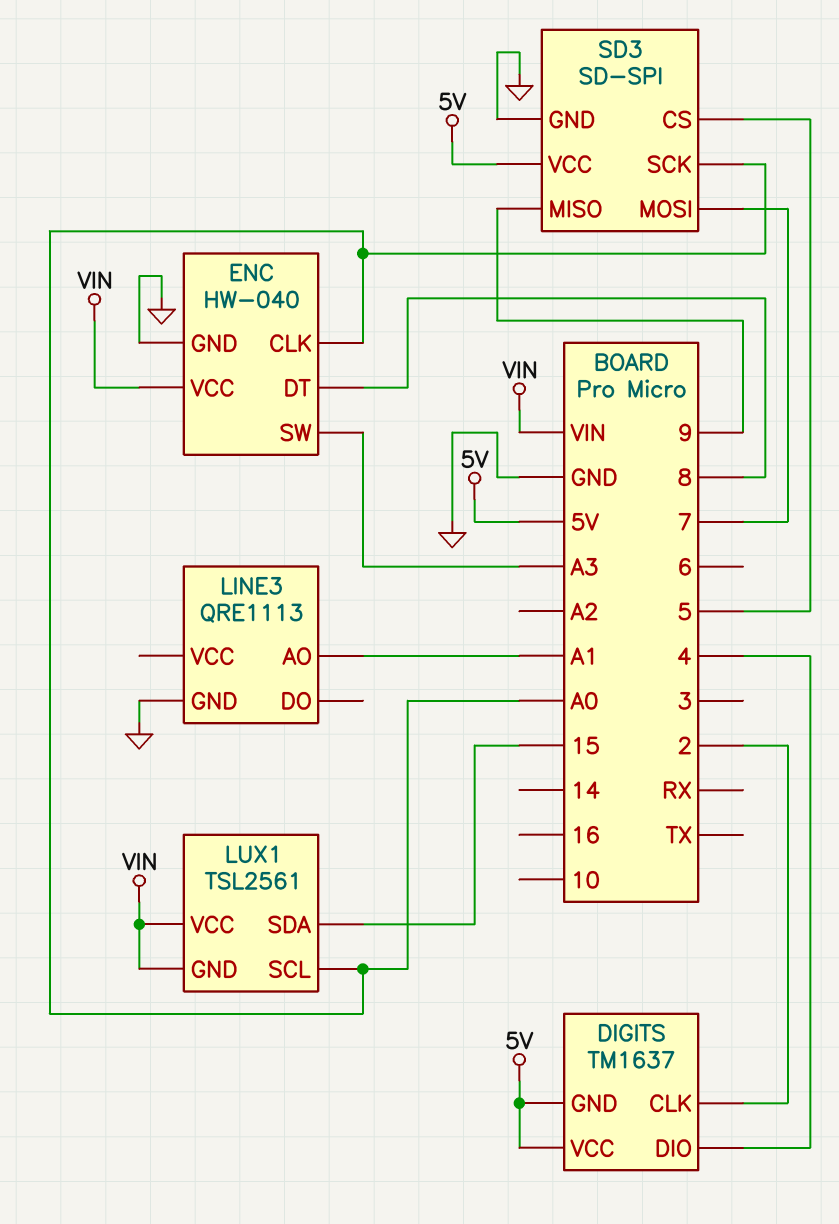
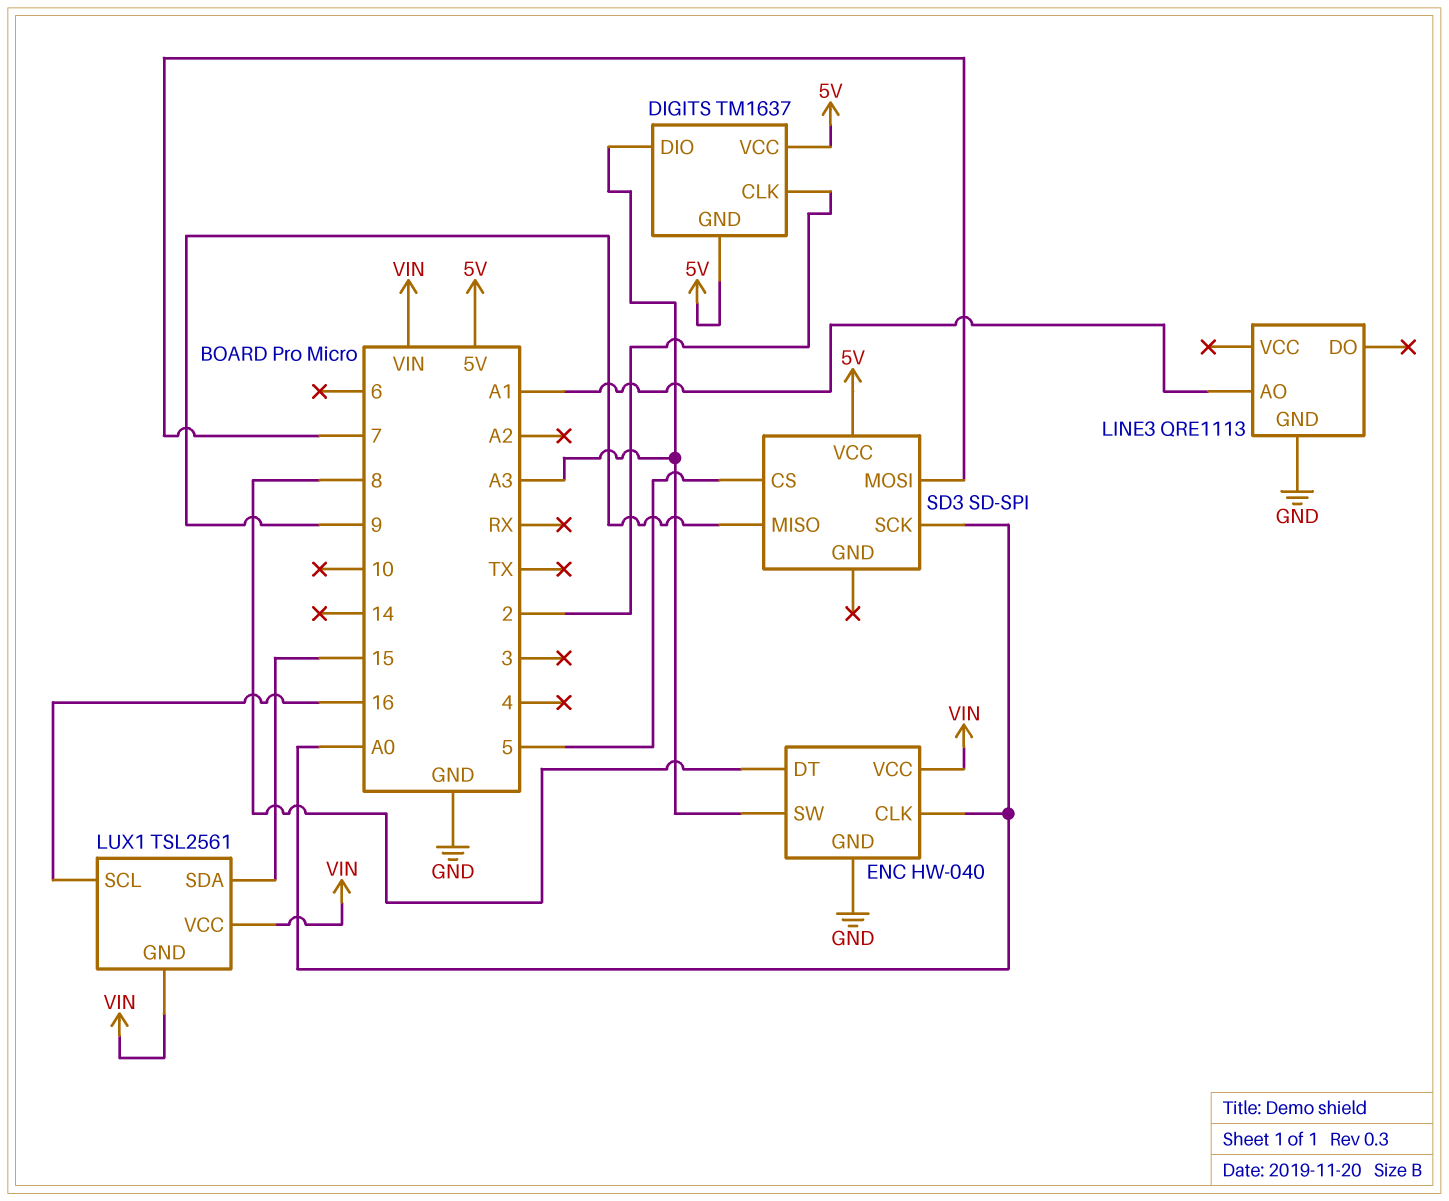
DIGITS pin DIO: 4 -> A3
LUX1 pin SCL: A0 -> 16
SD3 pin GND: GND -> none

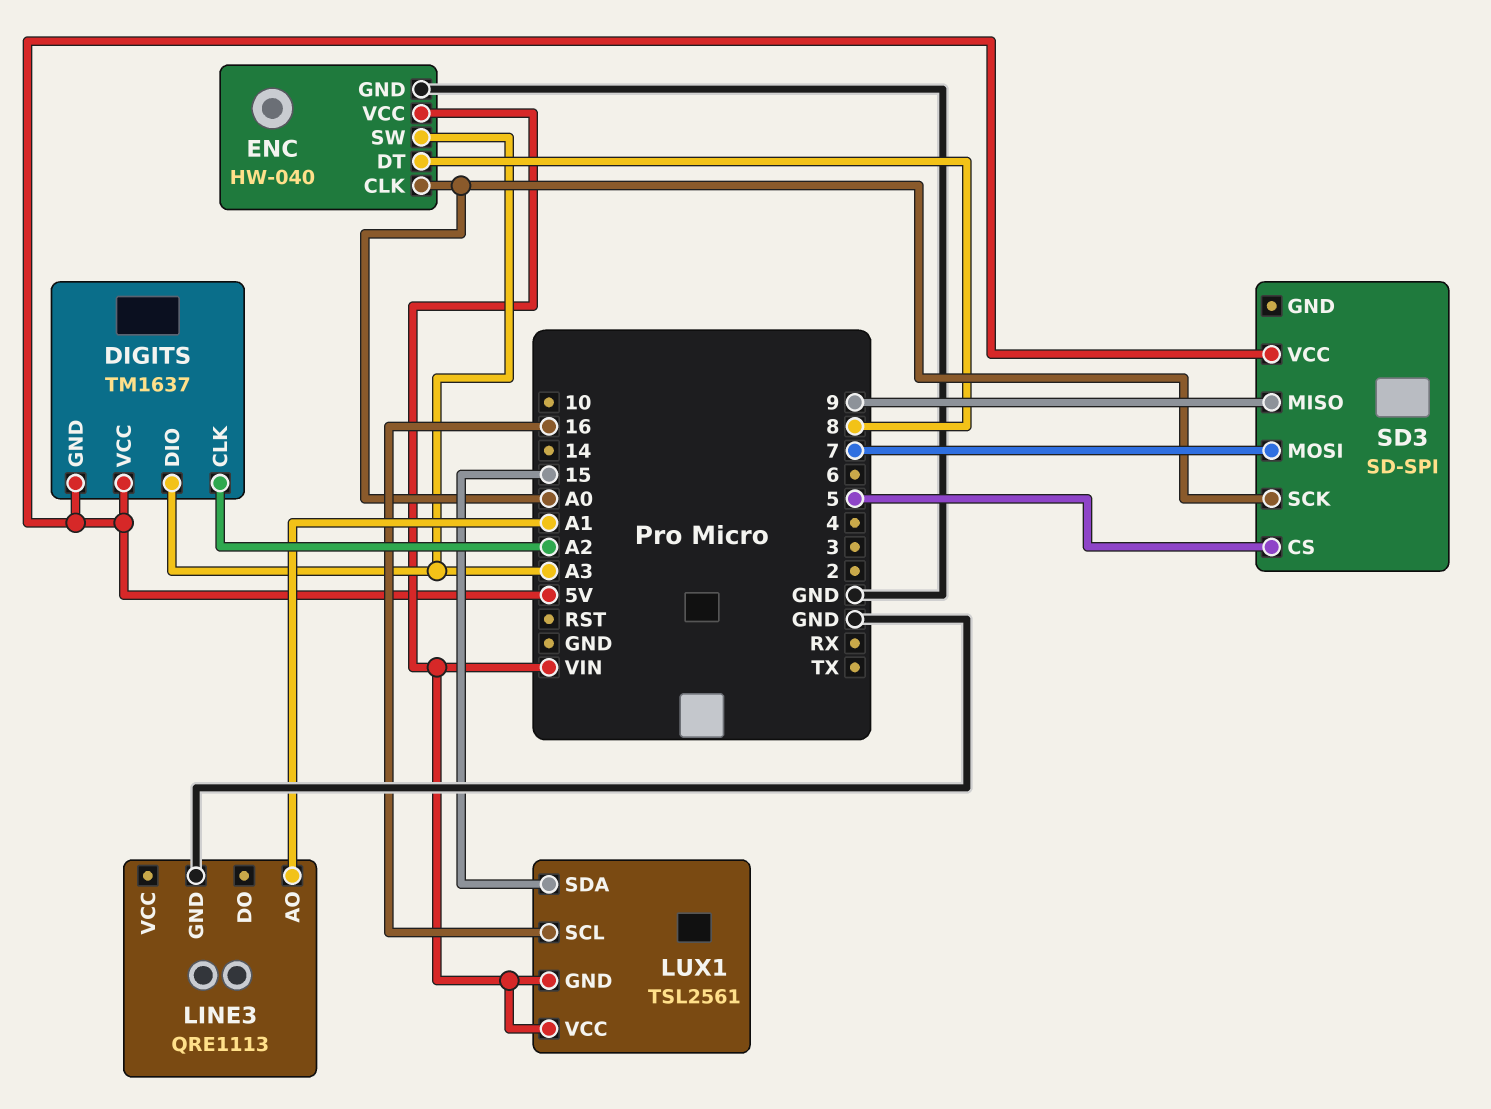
DIGITS pin CLK: 2 -> A2

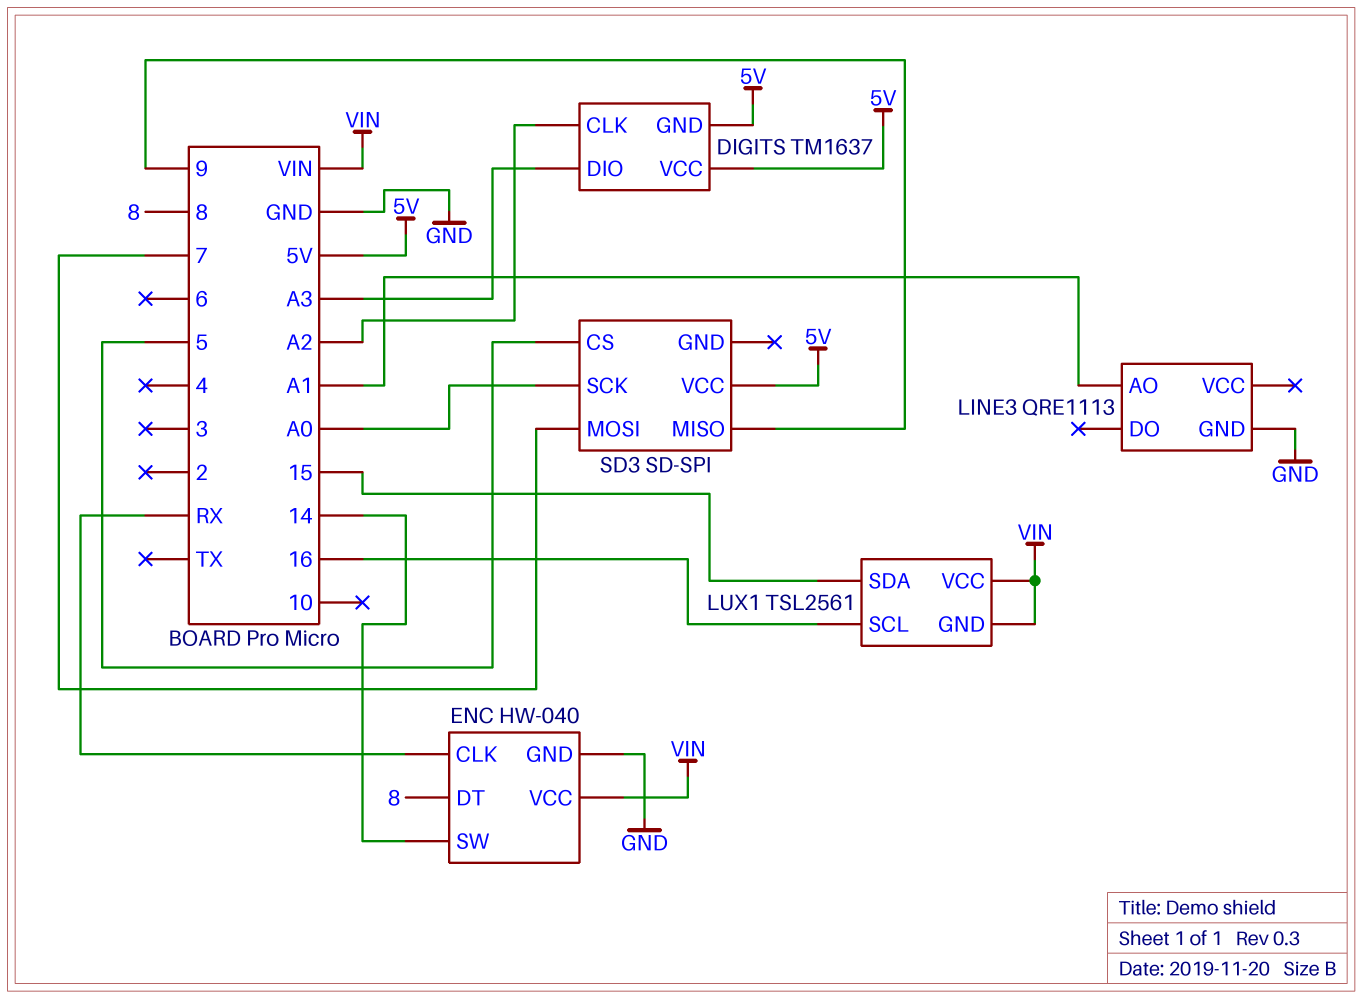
ENC pin CLK: A0 -> RX
ENC pin SW: A3 -> 14

